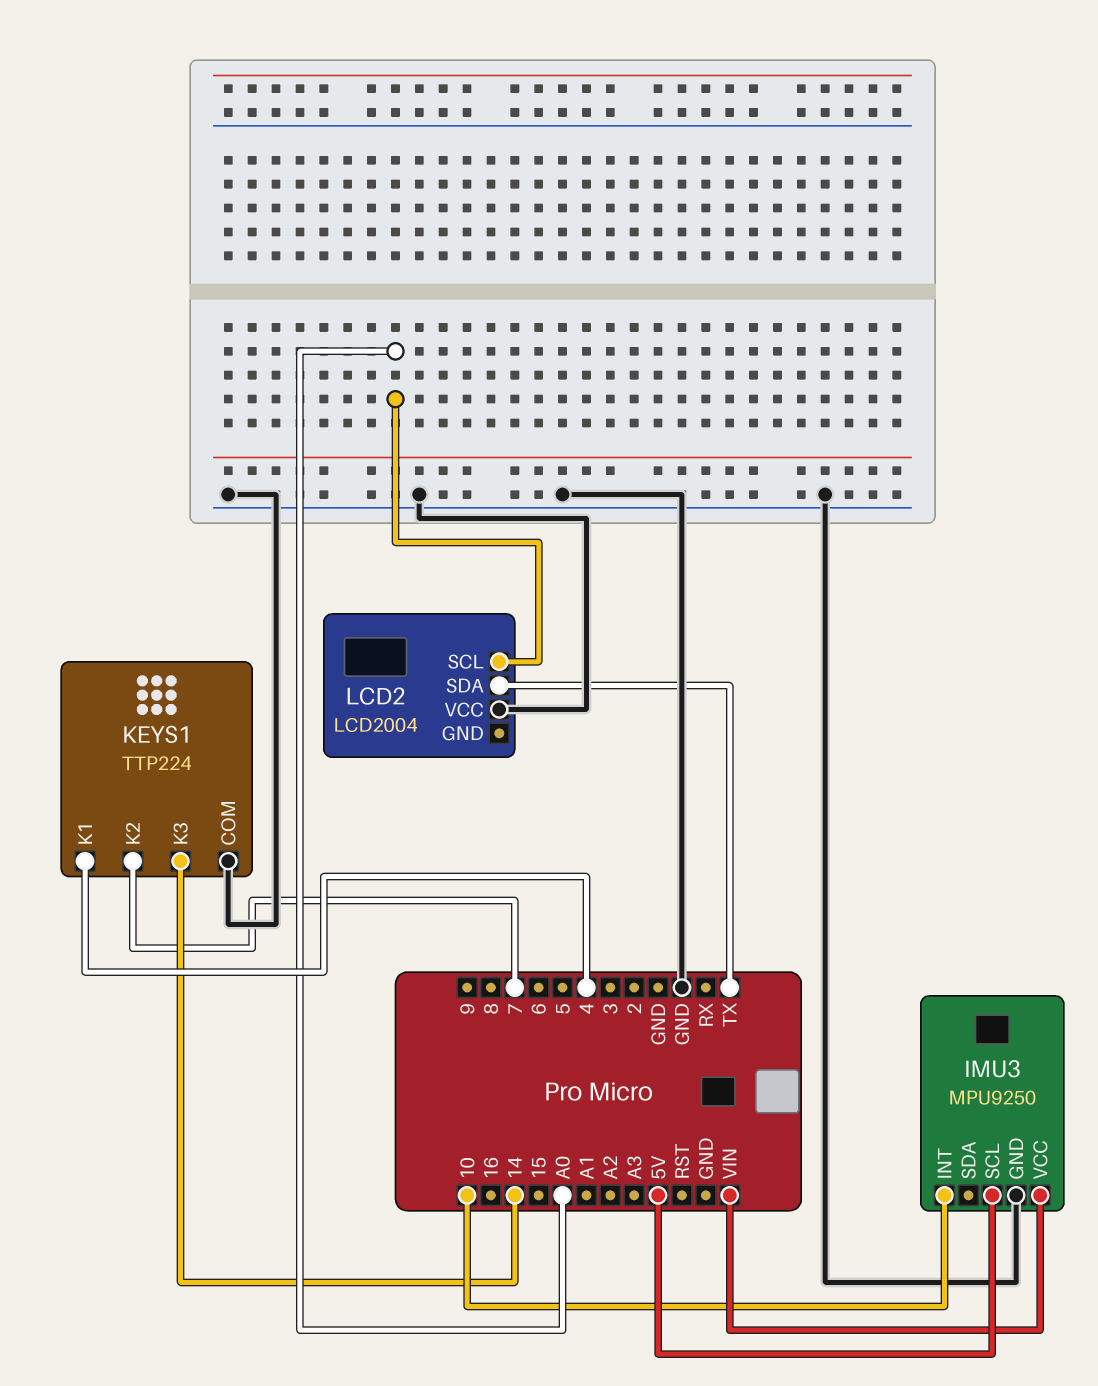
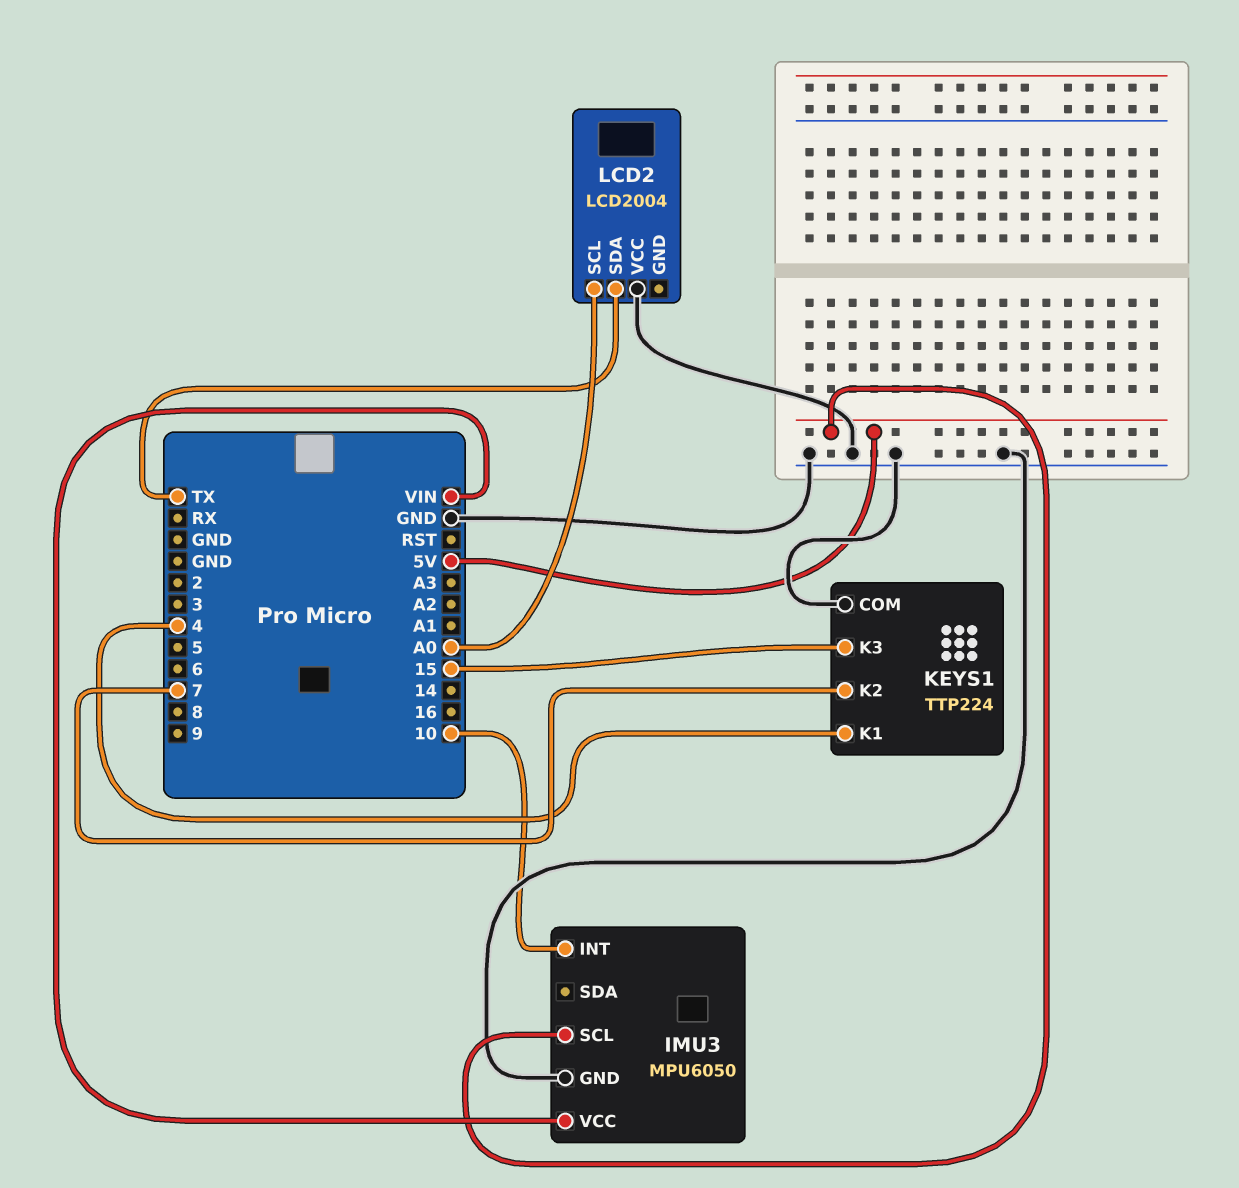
IMU3: MPU9250 -> MPU6050
KEYS1 pin K3: 14 -> 15

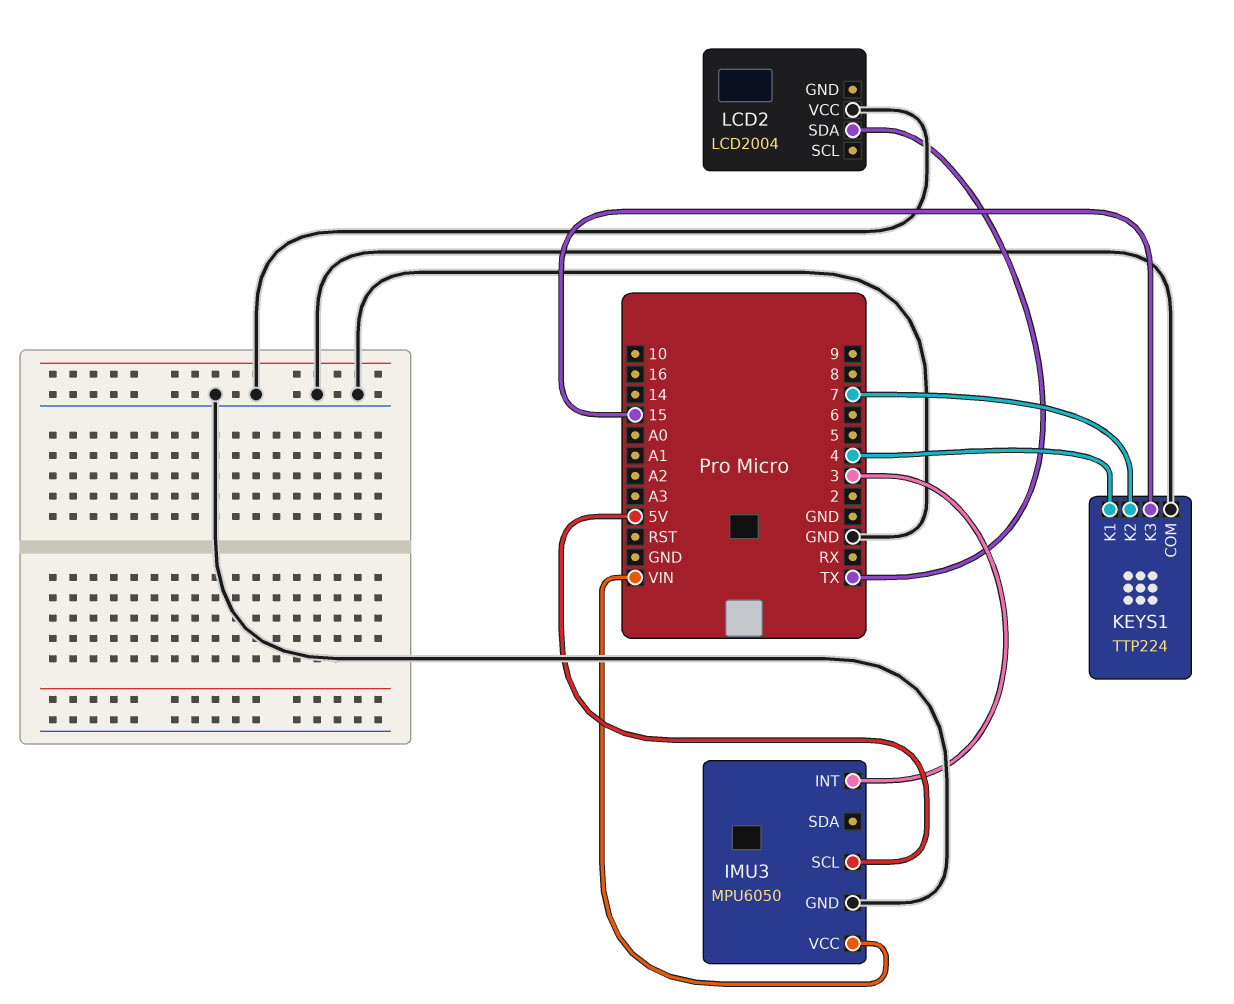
IMU3 pin INT: 10 -> 3
LCD2 pin SCL: A0 -> none

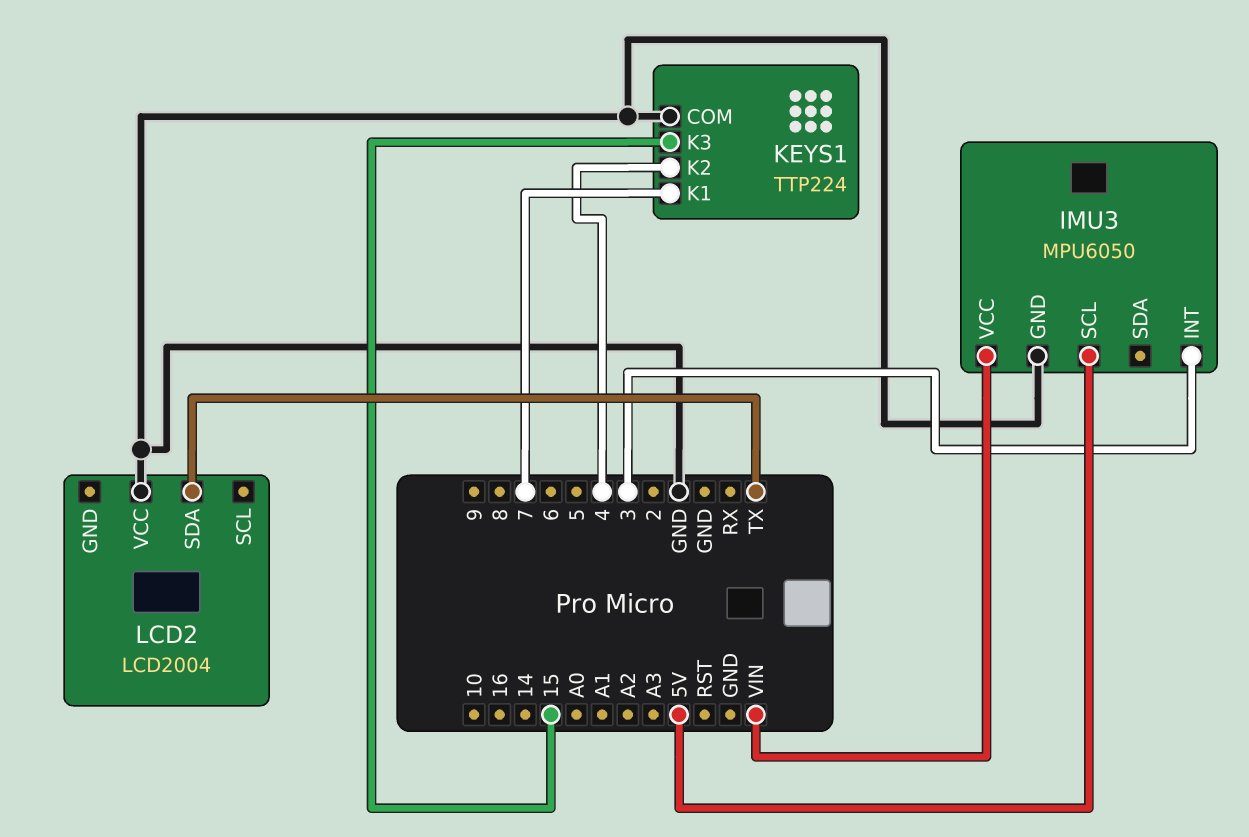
KEYS1 pin K1: 4 -> 7
KEYS1 pin K2: 7 -> 4

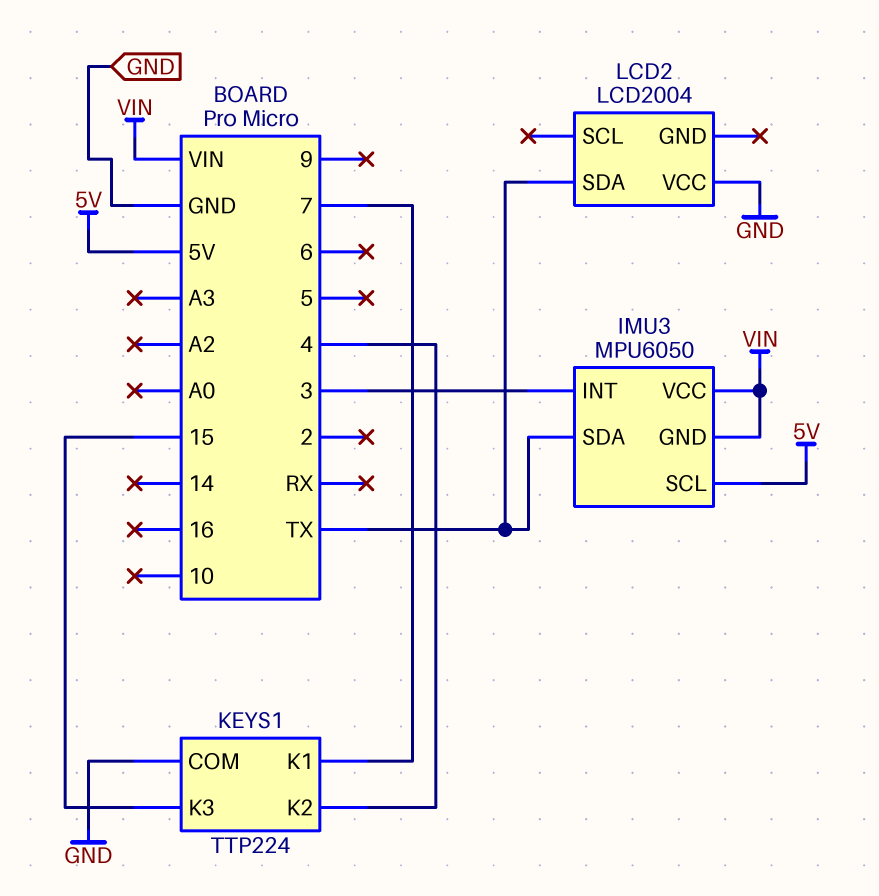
IMU3 pin GND: GND -> VIN
IMU3 pin SDA: none -> TX

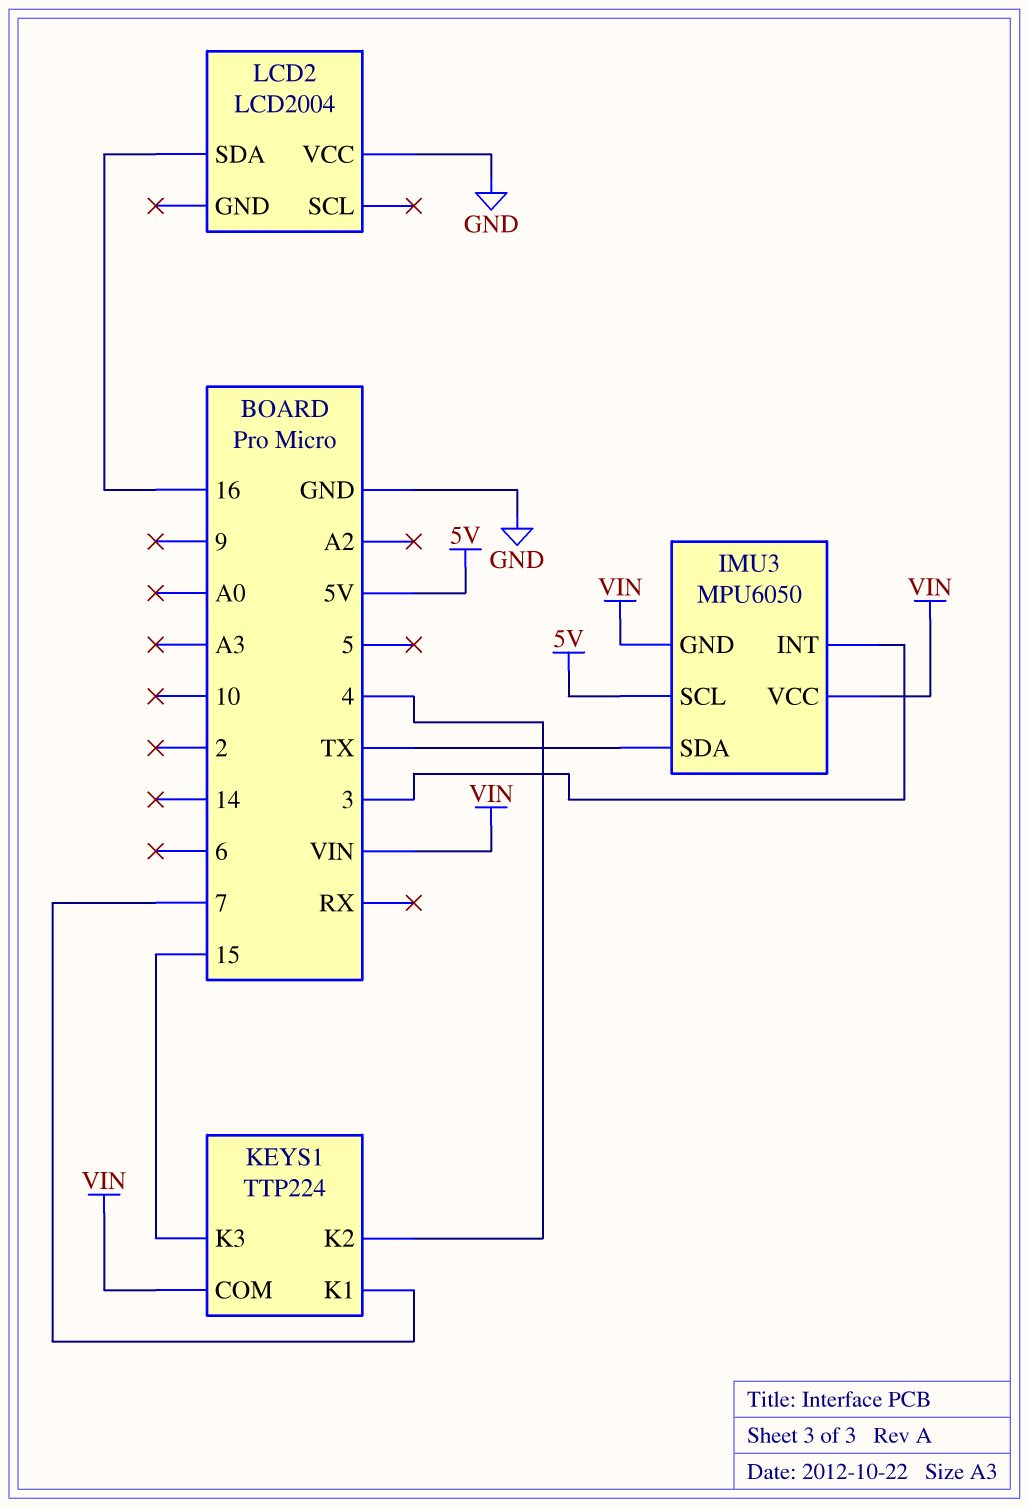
KEYS1 pin COM: GND -> VIN
LCD2 pin SDA: TX -> 16

